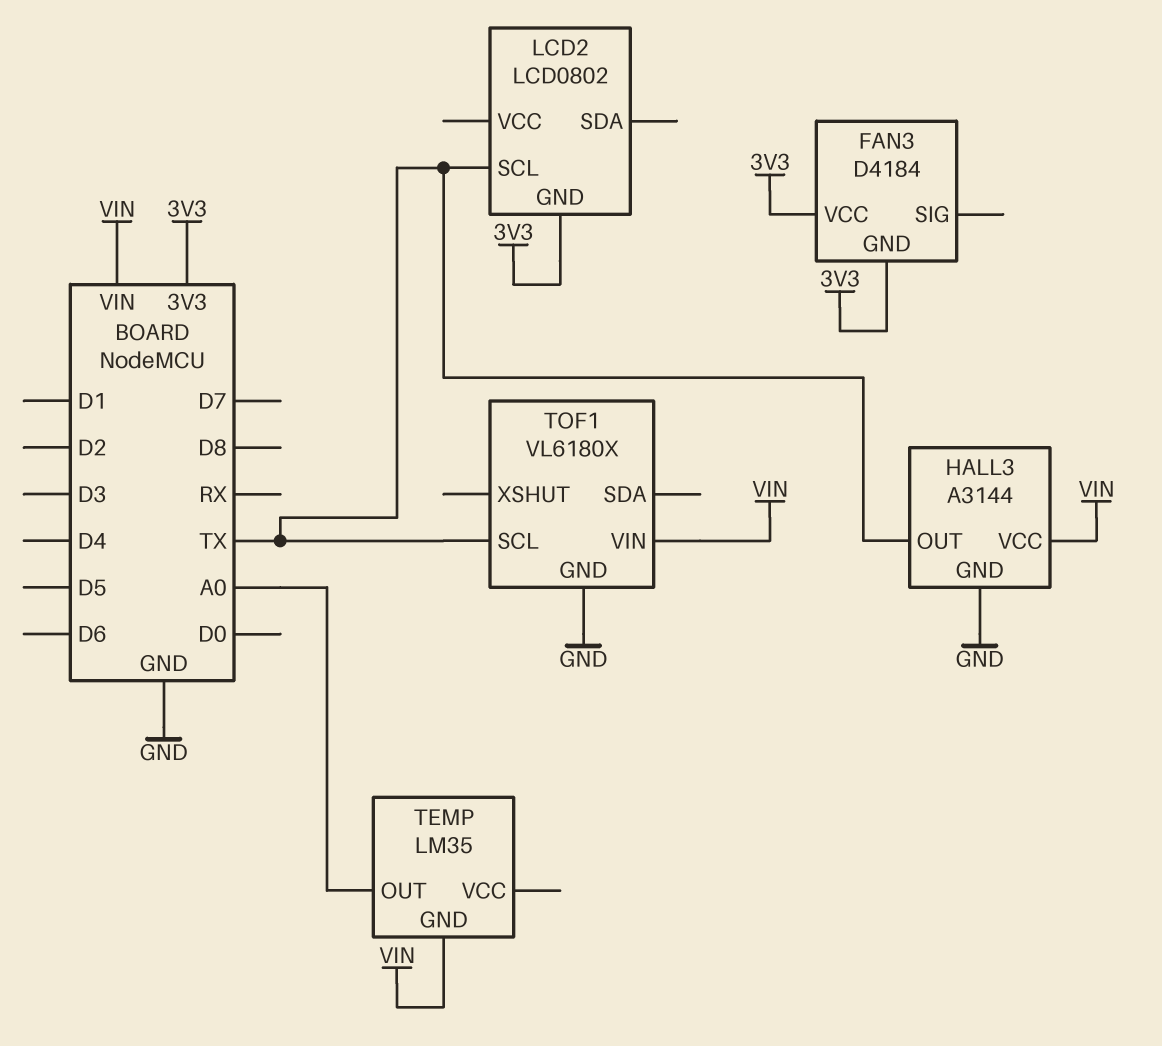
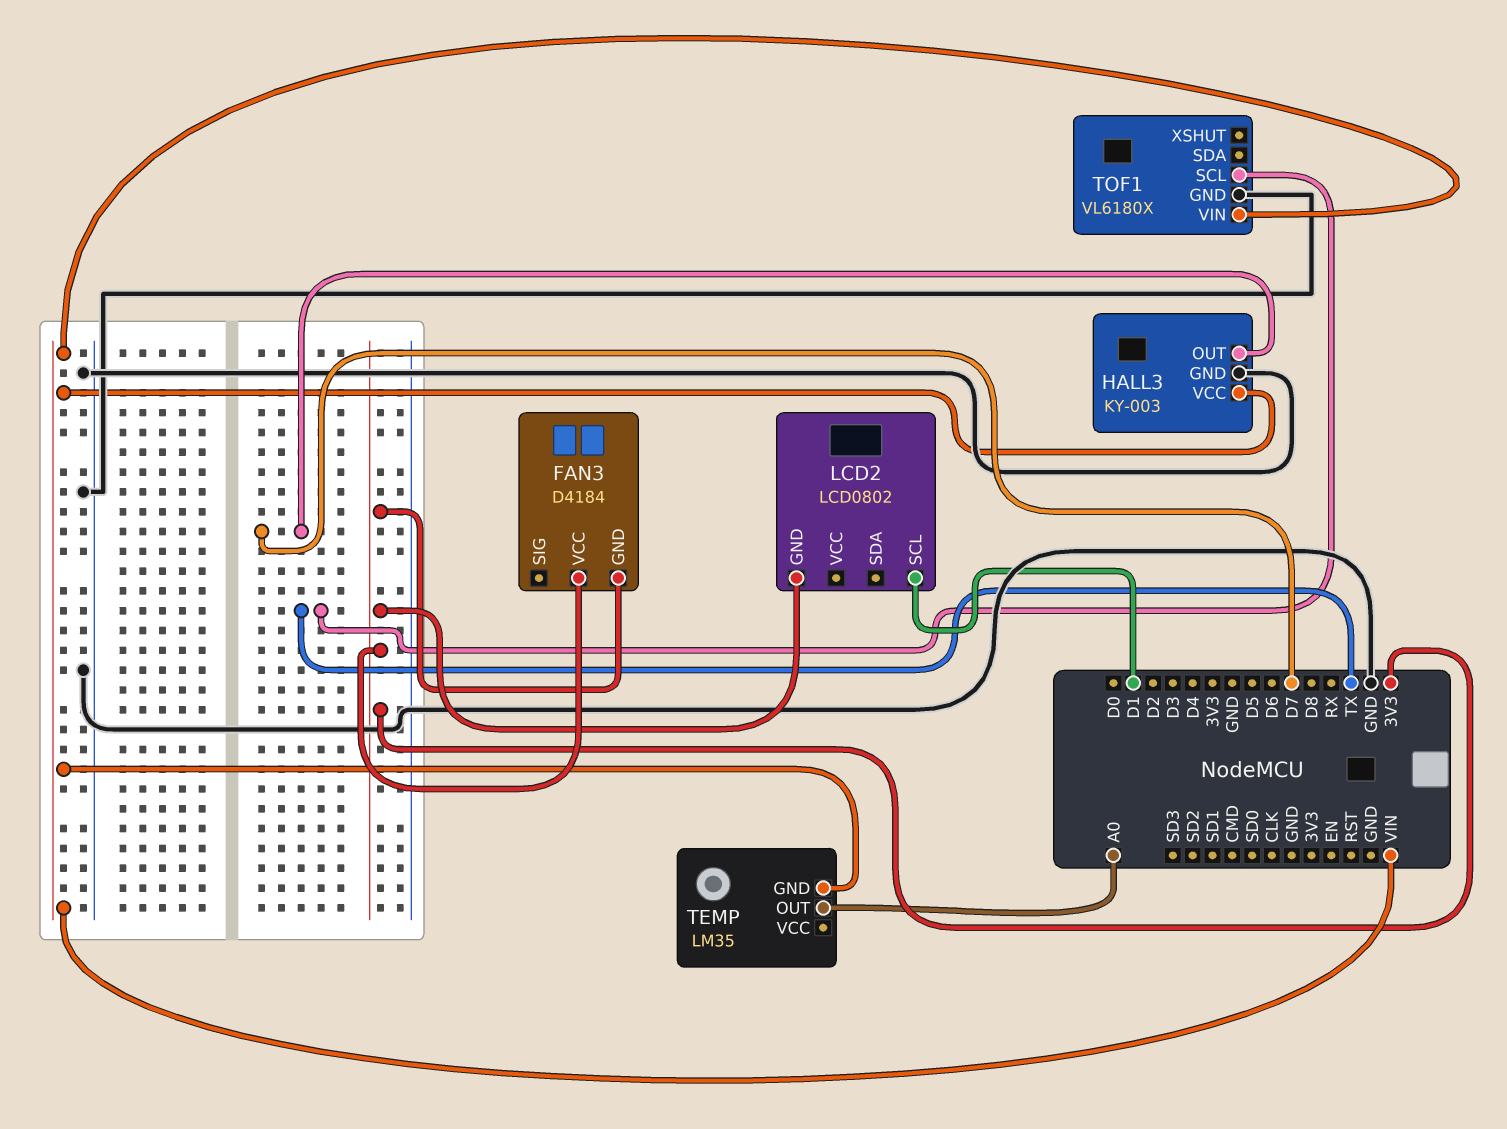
HALL3: A3144 -> KY-003
HALL3 pin OUT: TX -> D7
LCD2 pin SCL: TX -> D1

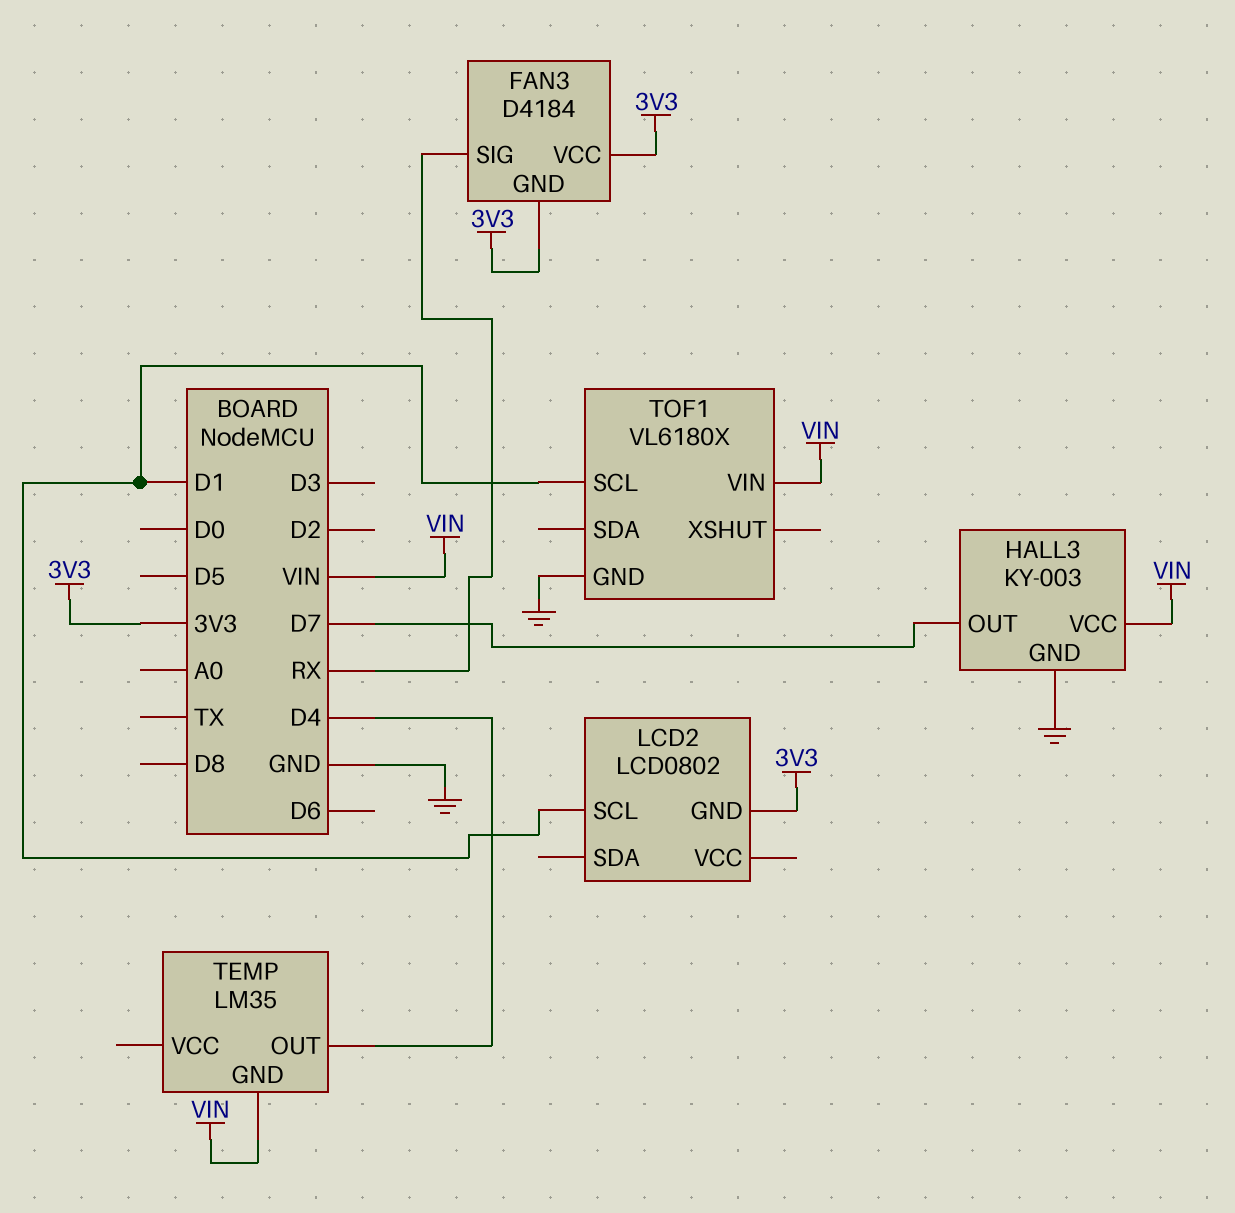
FAN3 pin SIG: none -> RX
TEMP pin OUT: A0 -> D4
TOF1 pin SCL: TX -> D1

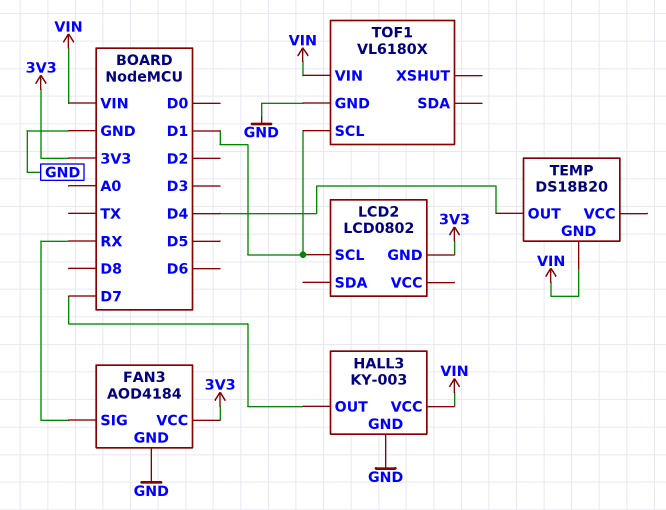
FAN3: D4184 -> AOD4184
FAN3 pin GND: 3V3 -> GND
TEMP: LM35 -> DS18B20

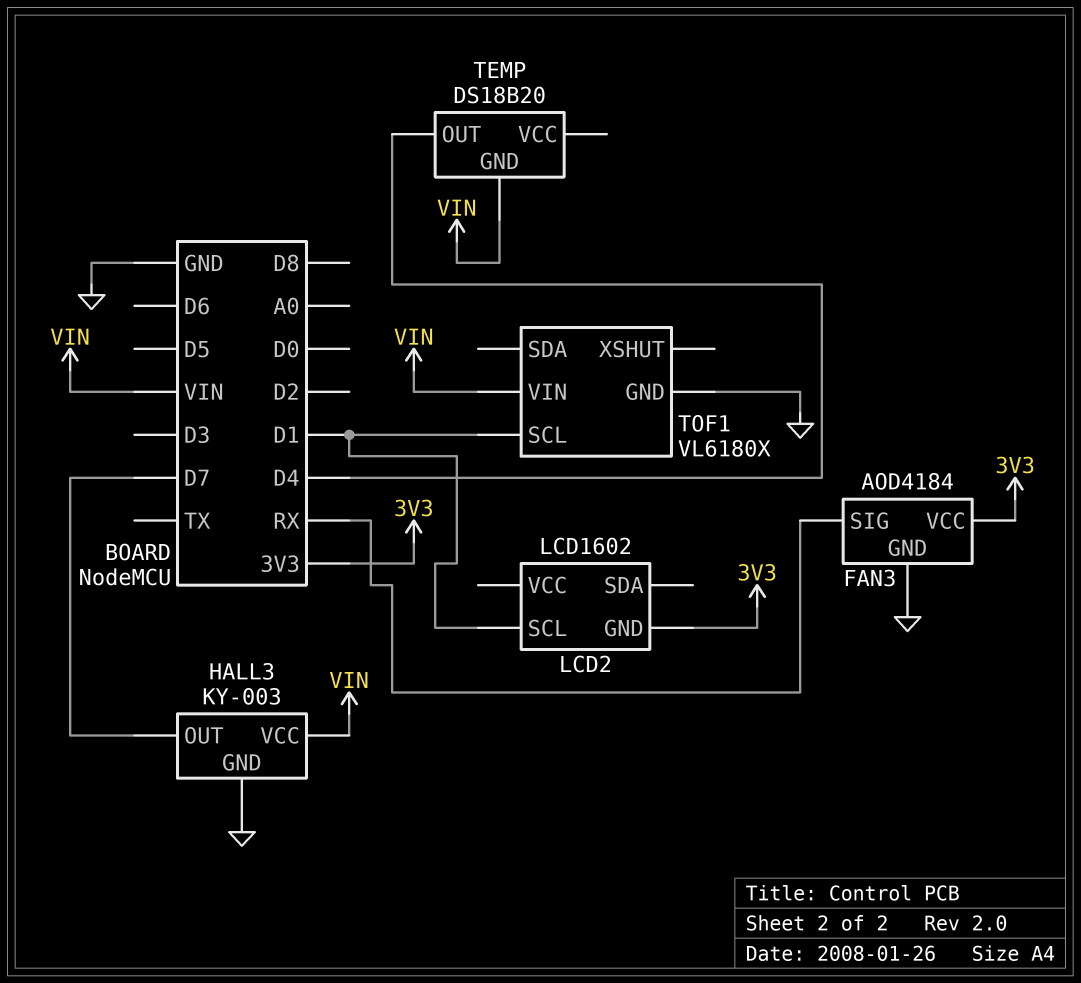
LCD2: LCD0802 -> LCD1602

